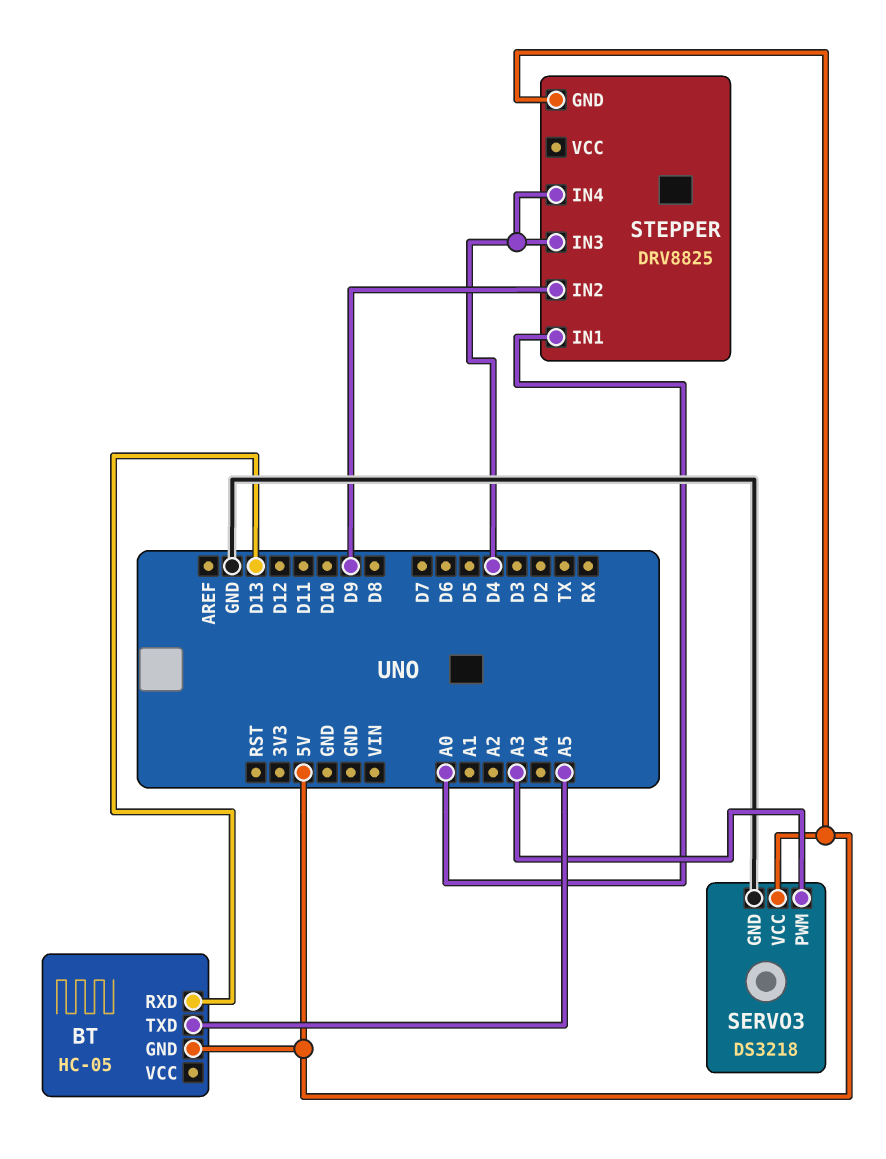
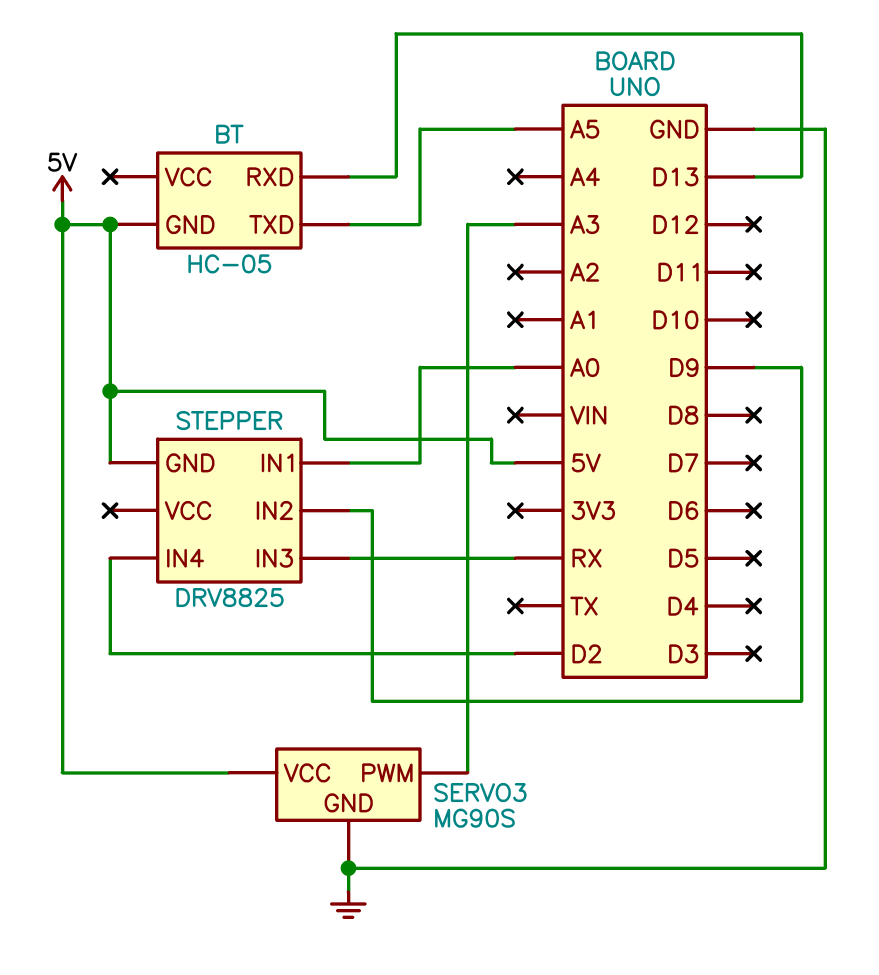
SERVO3: DS3218 -> MG90S
STEPPER pin IN3: D4 -> RX
STEPPER pin IN4: D4 -> D2

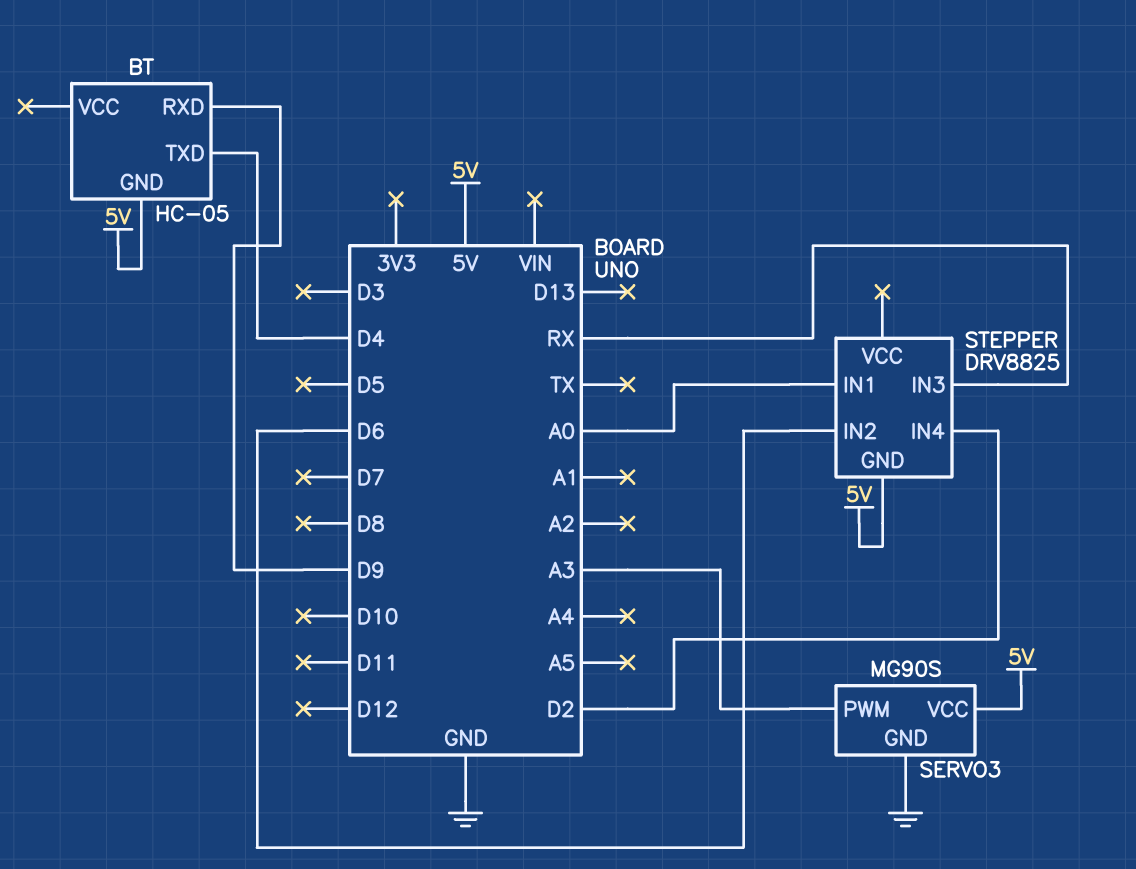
BT pin RXD: D13 -> D9
BT pin TXD: A5 -> D4
STEPPER pin IN2: D9 -> D6

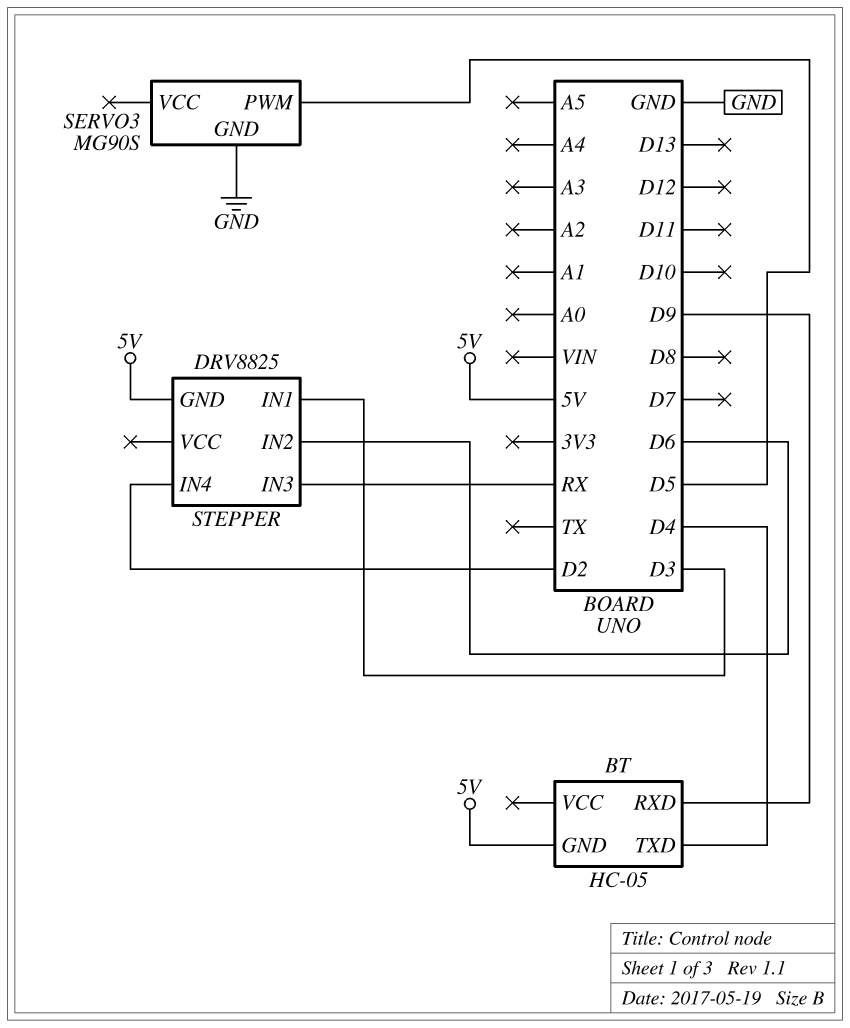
SERVO3 pin PWM: A3 -> D5
SERVO3 pin VCC: 5V -> none
STEPPER pin IN1: A0 -> D3

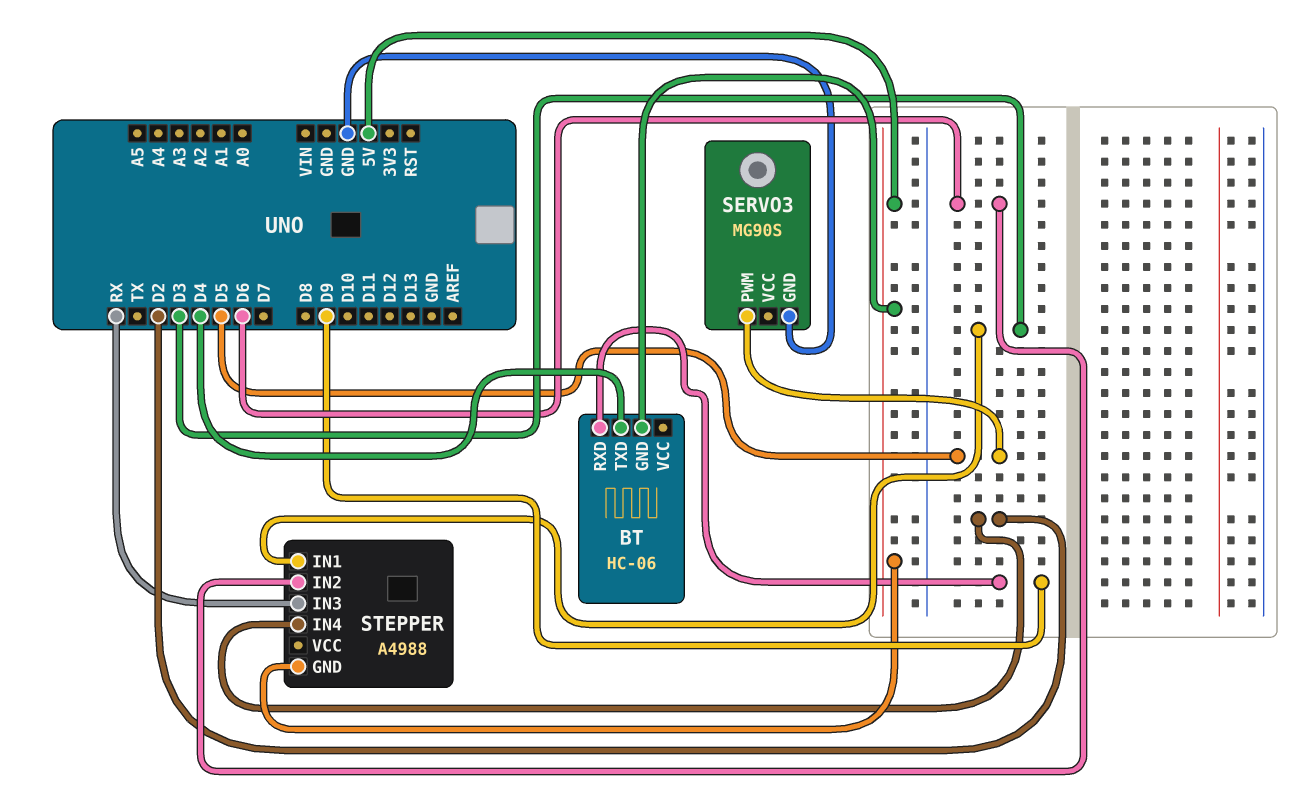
BT: HC-05 -> HC-06
STEPPER: DRV8825 -> A4988

